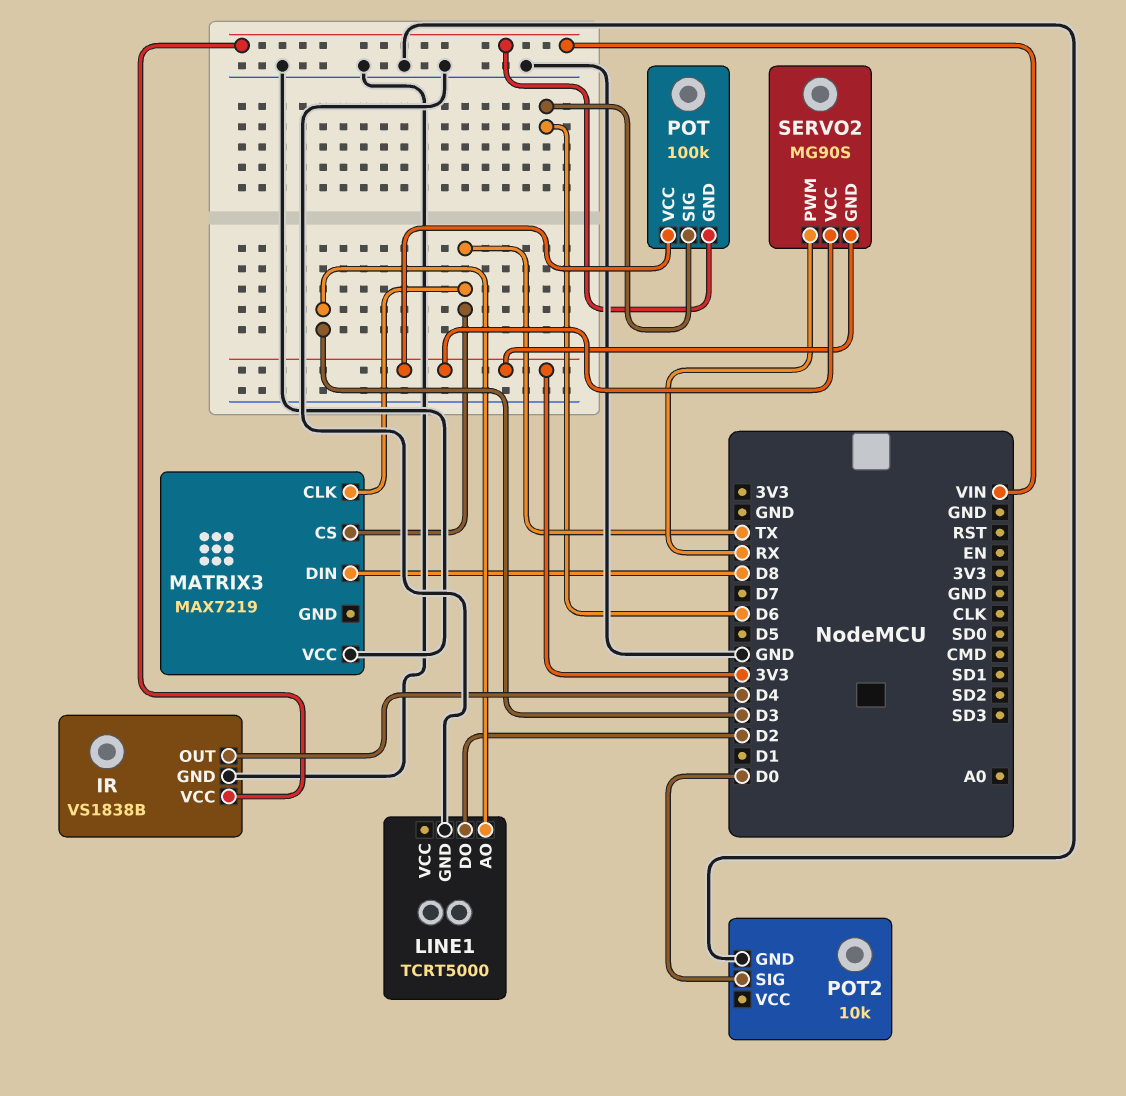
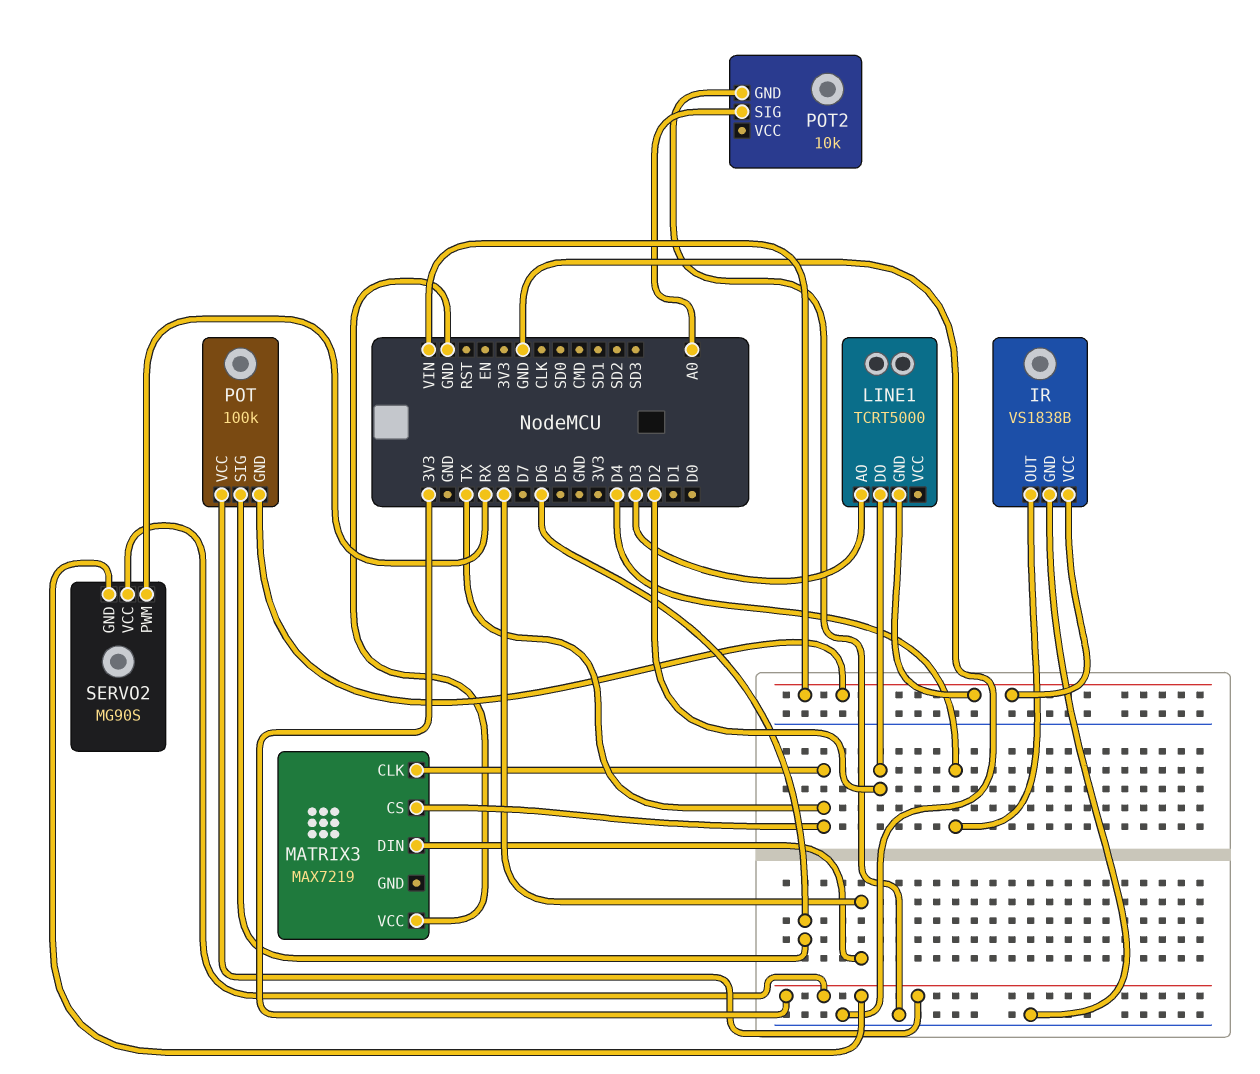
LINE1 pin GND: GND -> VIN
POT2 pin SIG: D0 -> A0

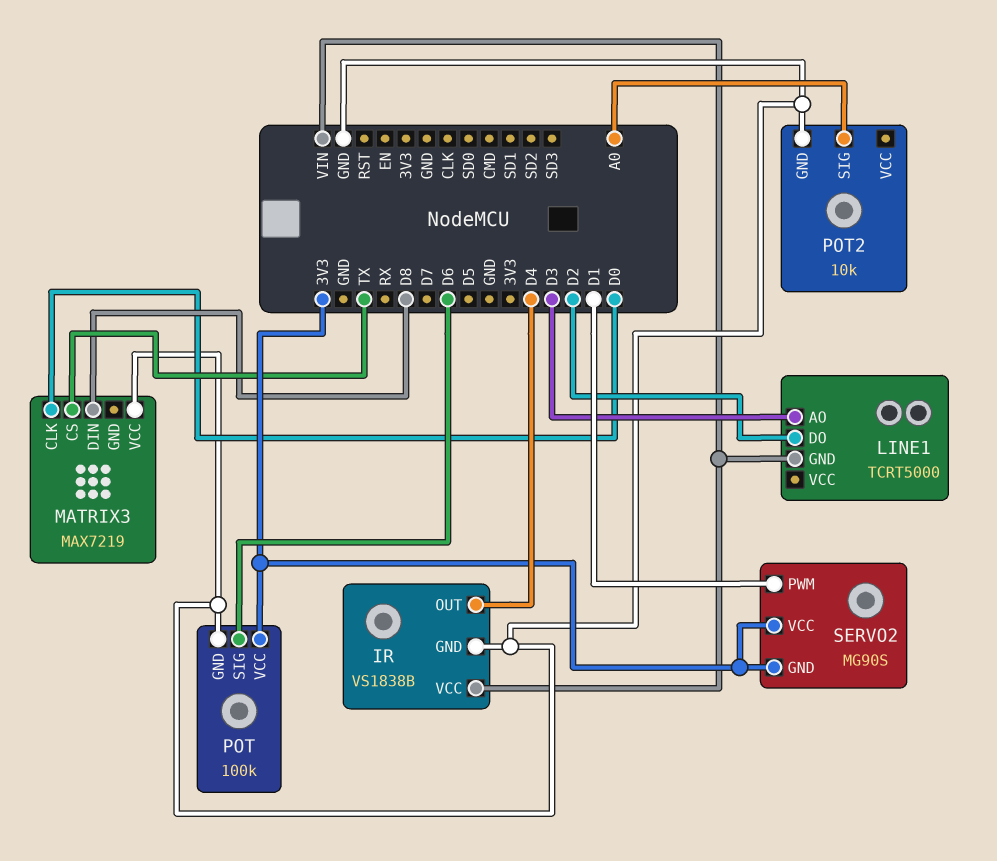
MATRIX3 pin CLK: TX -> D0
POT pin GND: VIN -> GND
SERVO2 pin PWM: RX -> D1

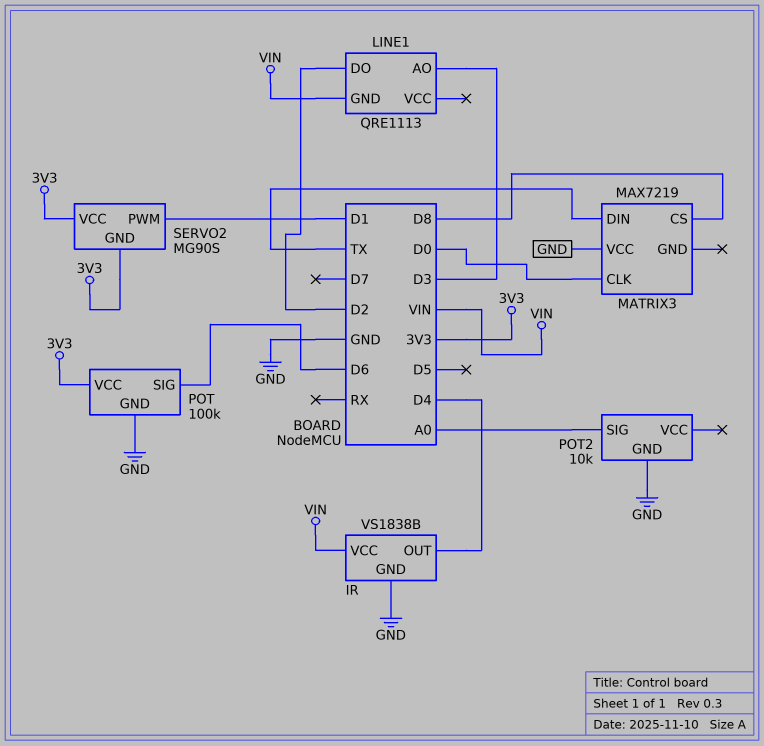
LINE1: TCRT5000 -> QRE1113
MATRIX3 pin CS: TX -> D8
MATRIX3 pin DIN: D8 -> TX

